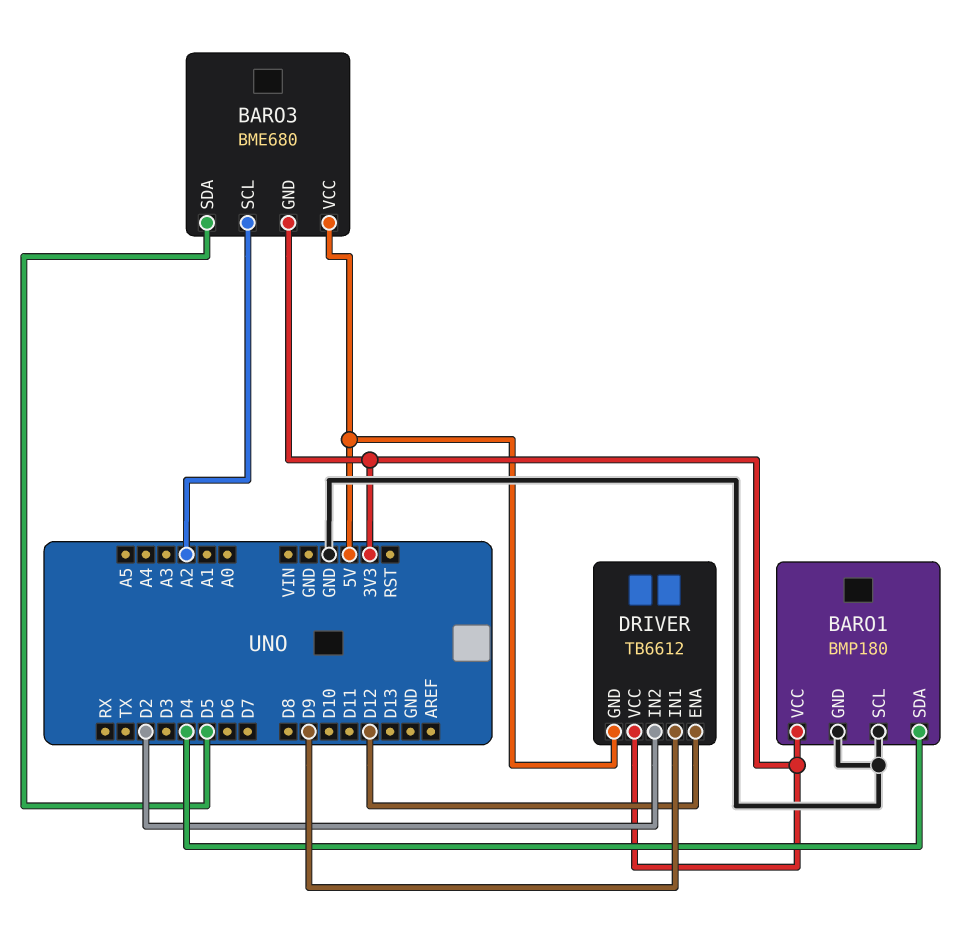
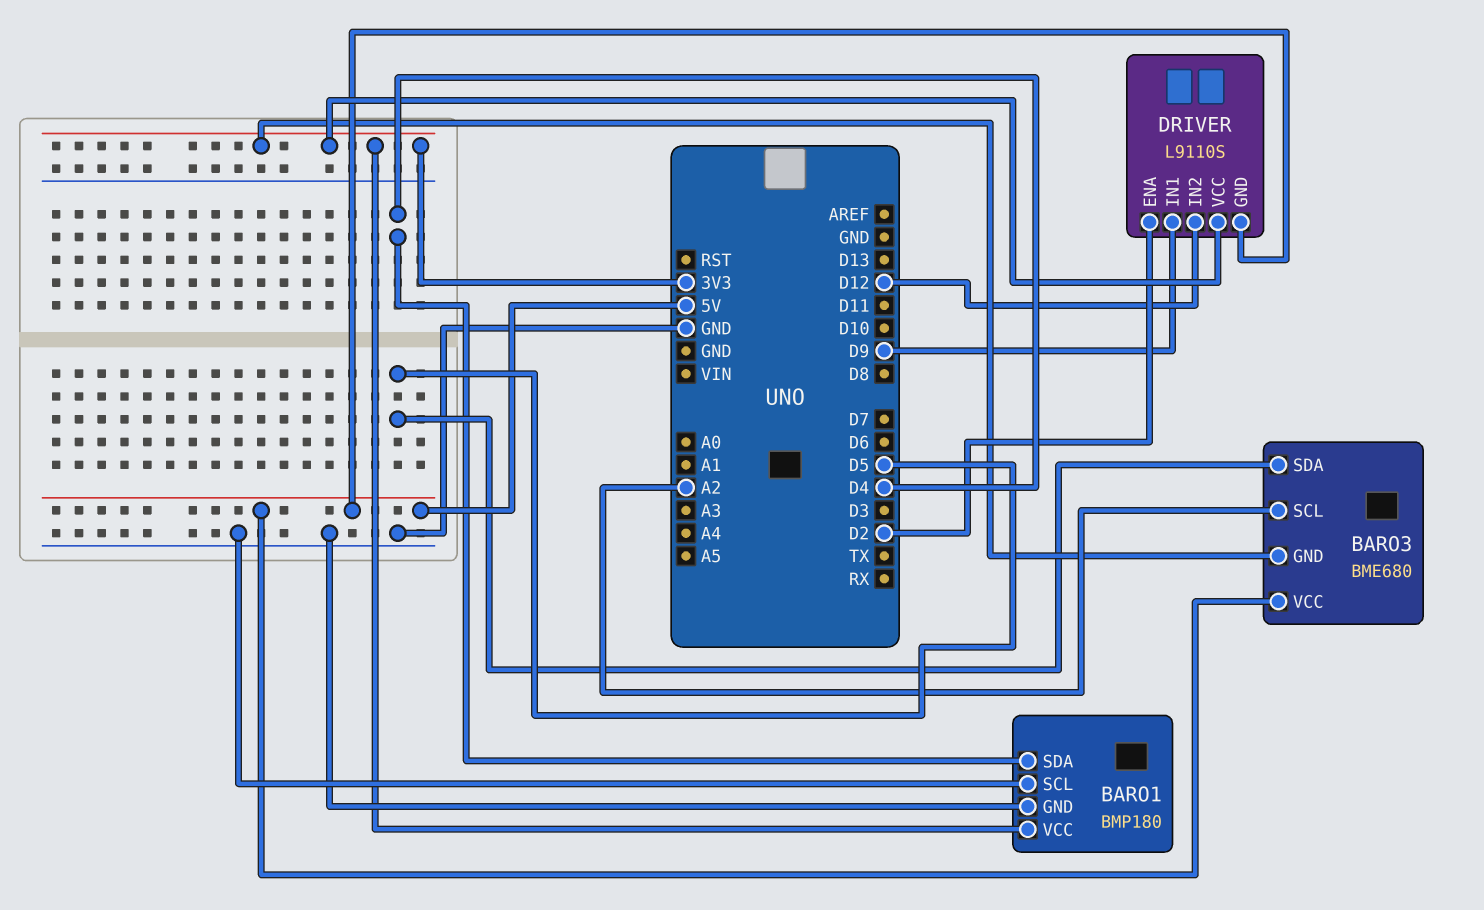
DRIVER: TB6612 -> L9110S
DRIVER pin ENA: D12 -> D2
DRIVER pin IN2: D2 -> D12

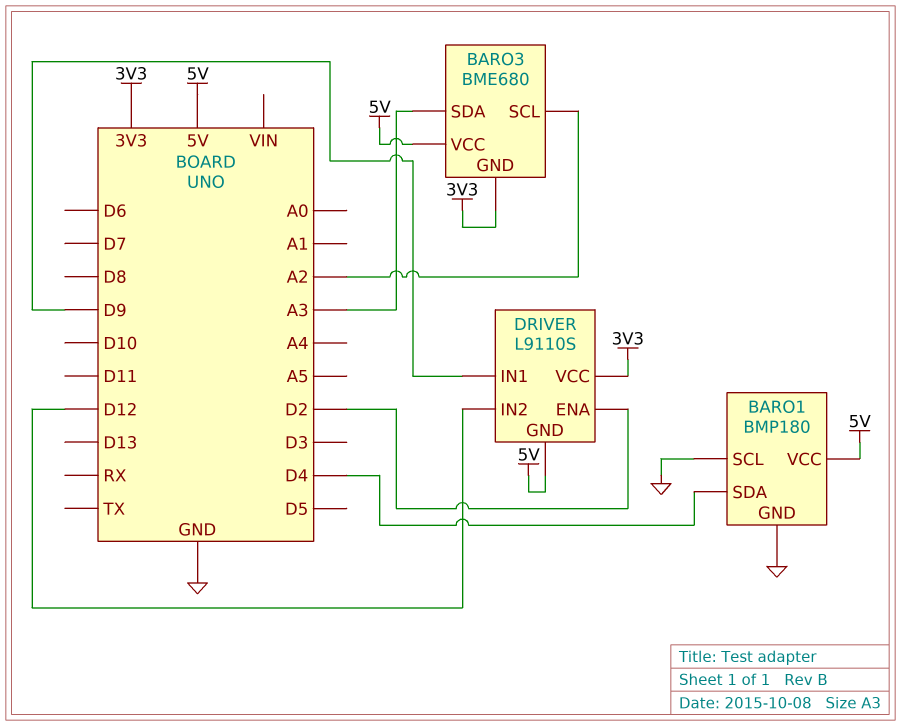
BARO1 pin VCC: 3V3 -> 5V
BARO3 pin SDA: D5 -> A3

